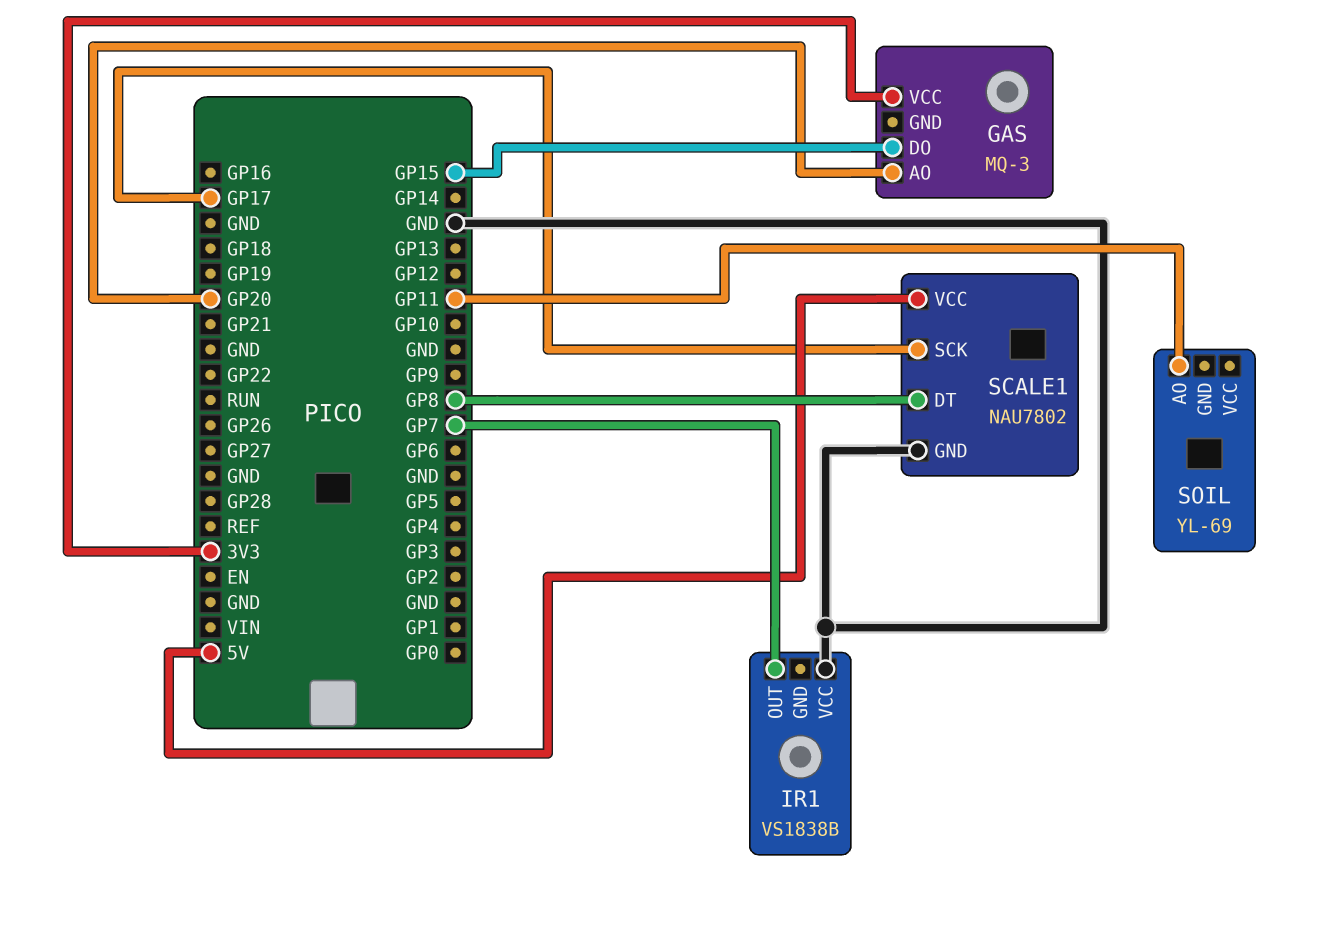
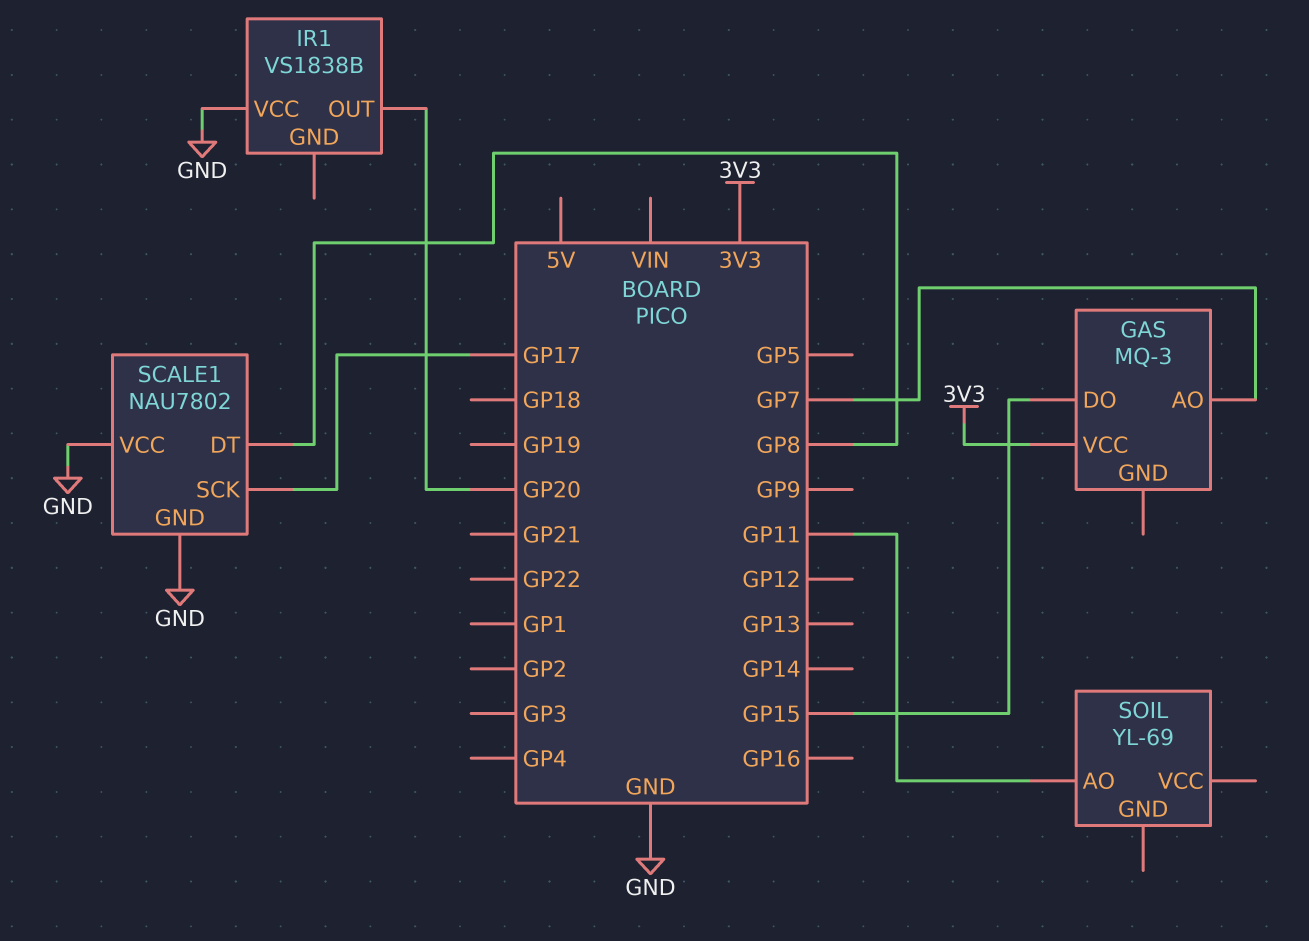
GAS pin AO: GP20 -> GP7
IR1 pin OUT: GP7 -> GP20
SCALE1 pin VCC: 5V -> GND

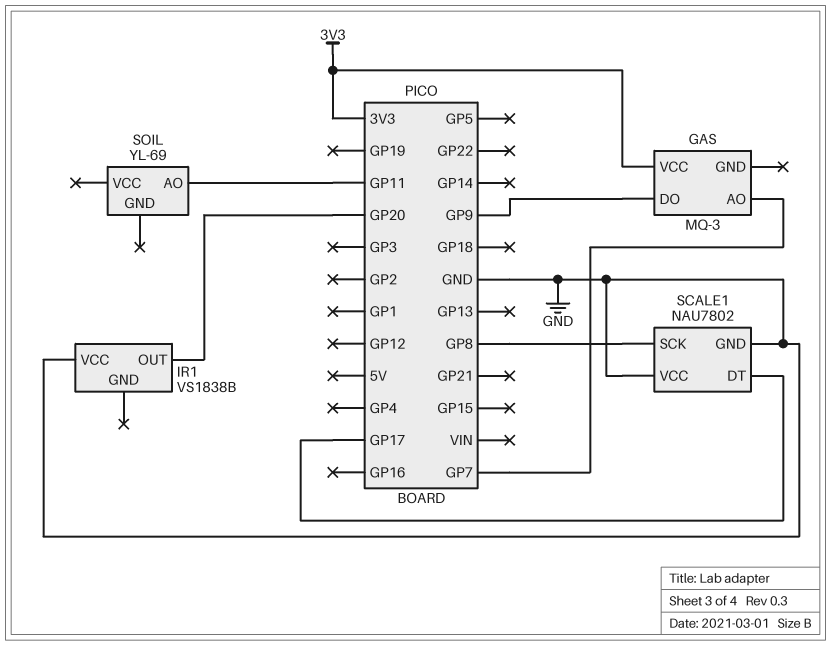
GAS pin DO: GP15 -> GP9
SCALE1 pin DT: GP8 -> GP17
SCALE1 pin SCK: GP17 -> GP8

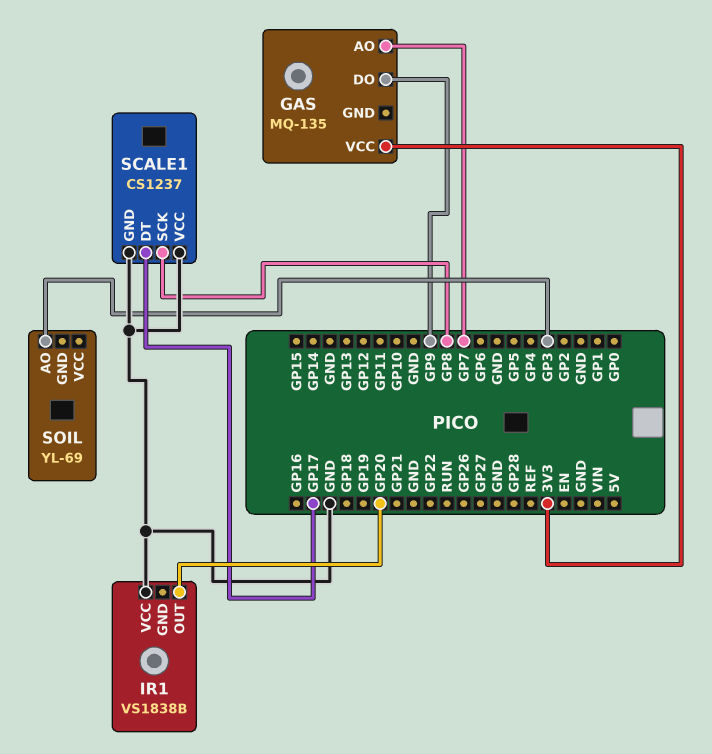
GAS: MQ-3 -> MQ-135
SCALE1: NAU7802 -> CS1237
SOIL pin AO: GP11 -> GP3

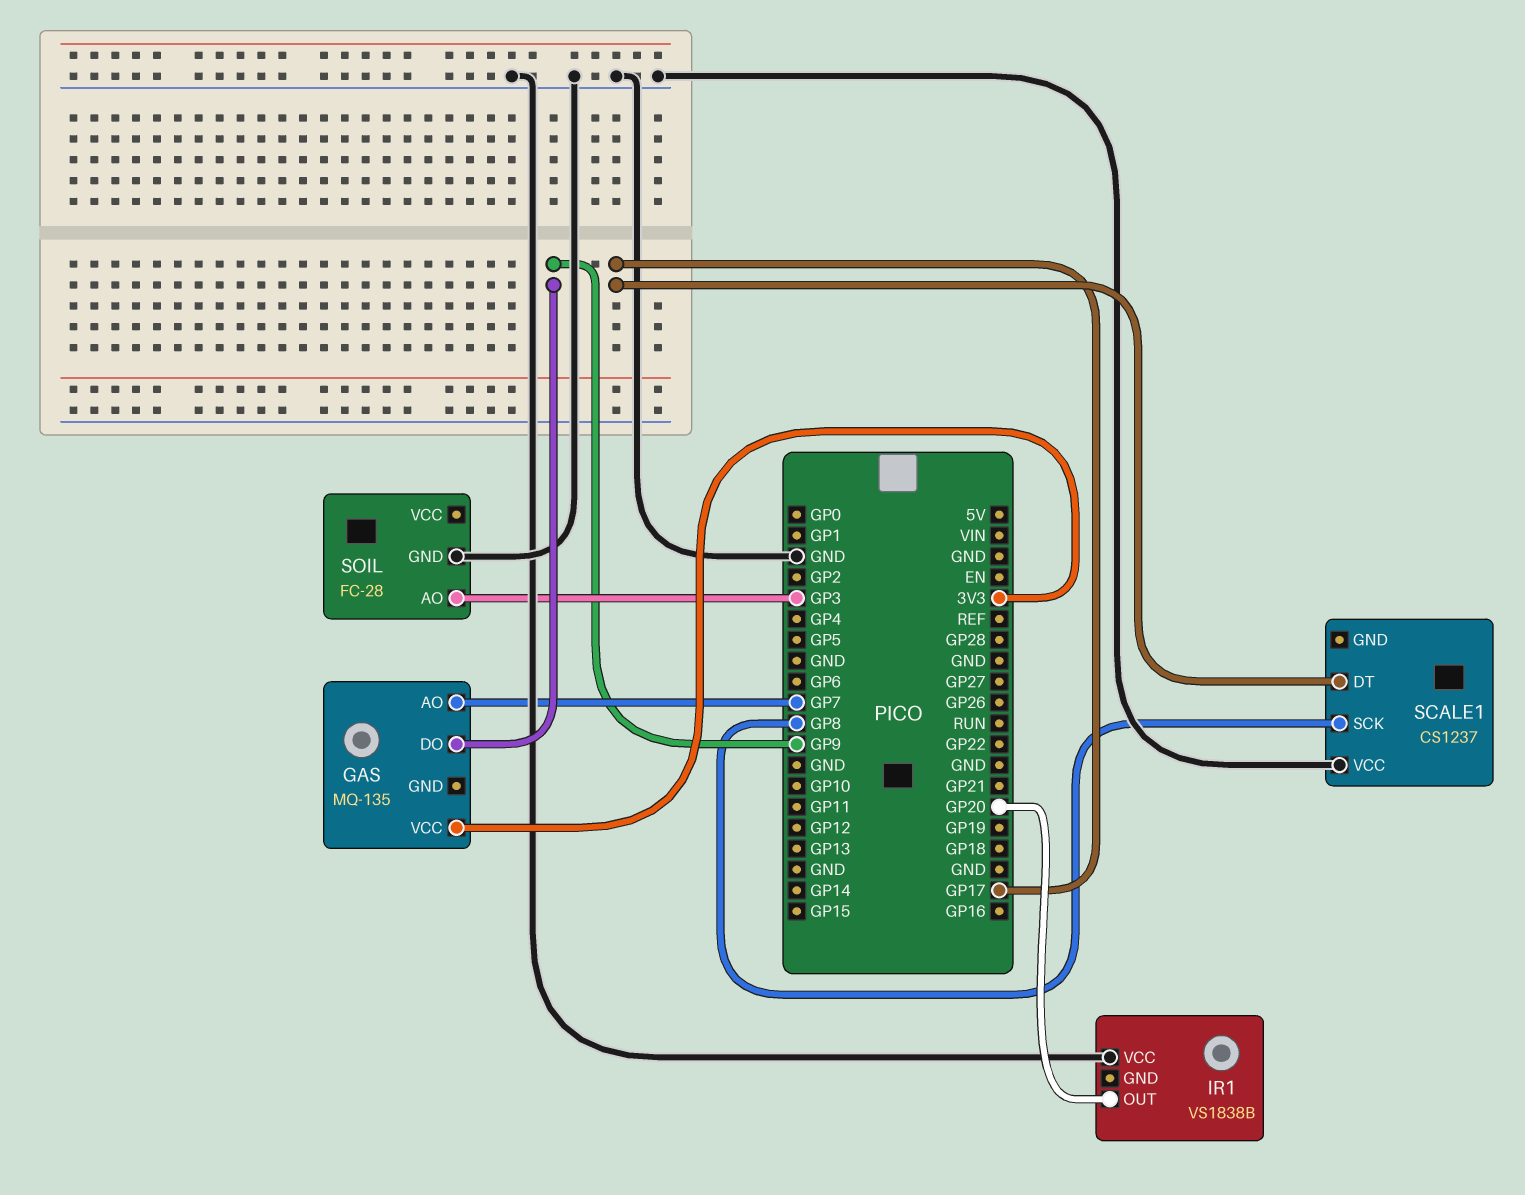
SCALE1 pin GND: GND -> none
SOIL: YL-69 -> FC-28
SOIL pin GND: none -> GND

